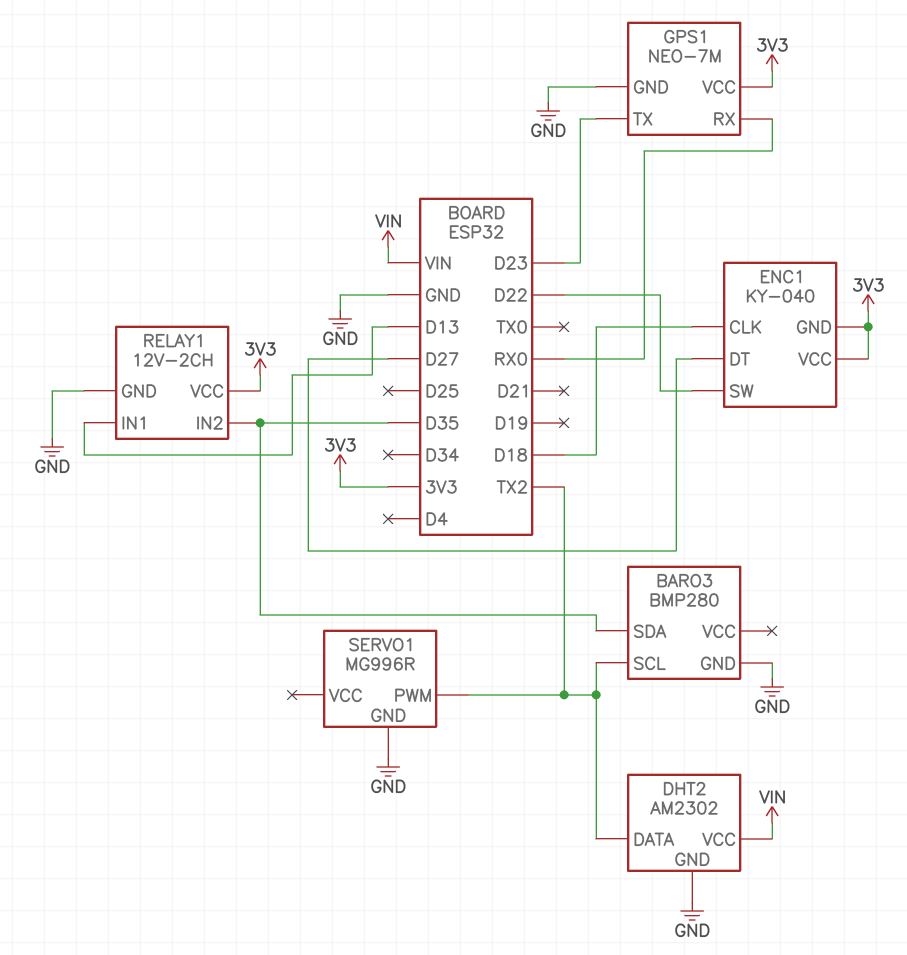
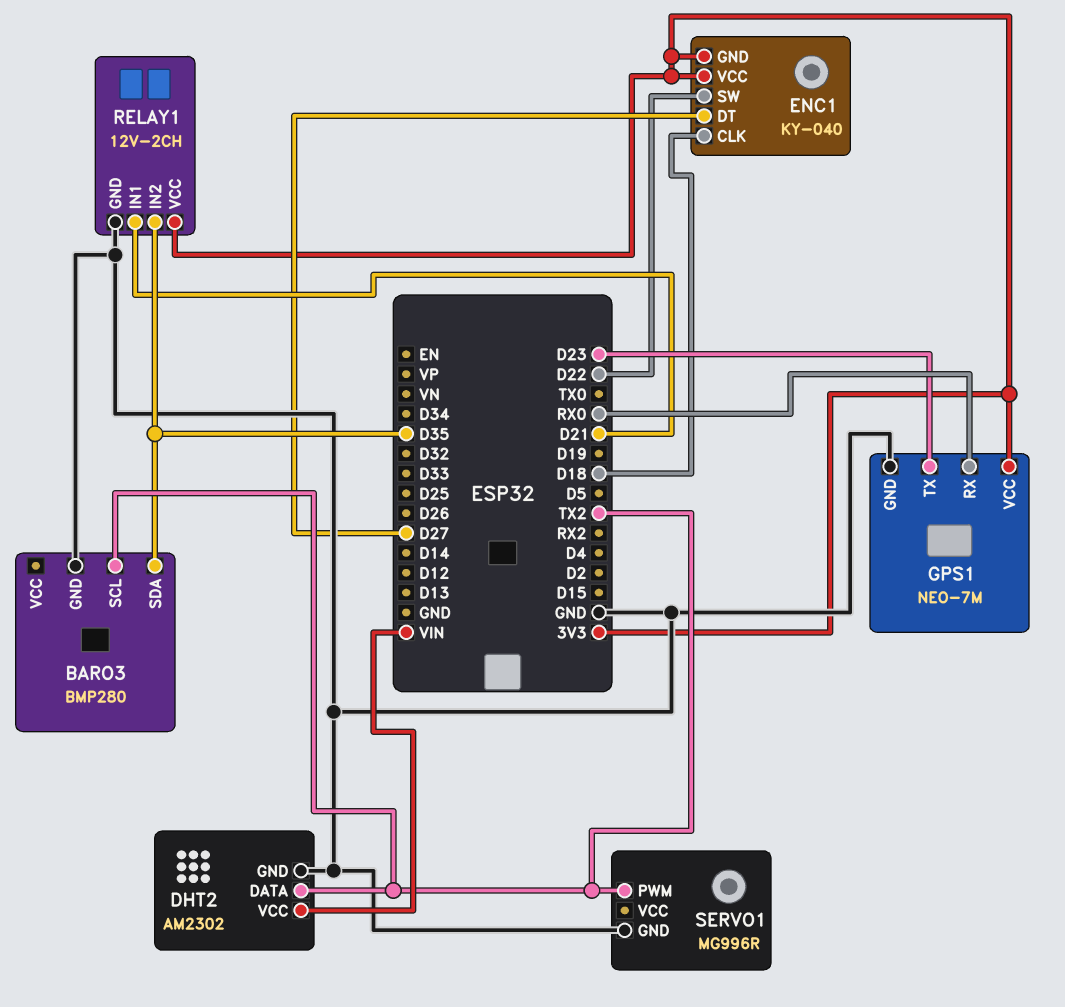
RELAY1 pin IN1: D13 -> D21

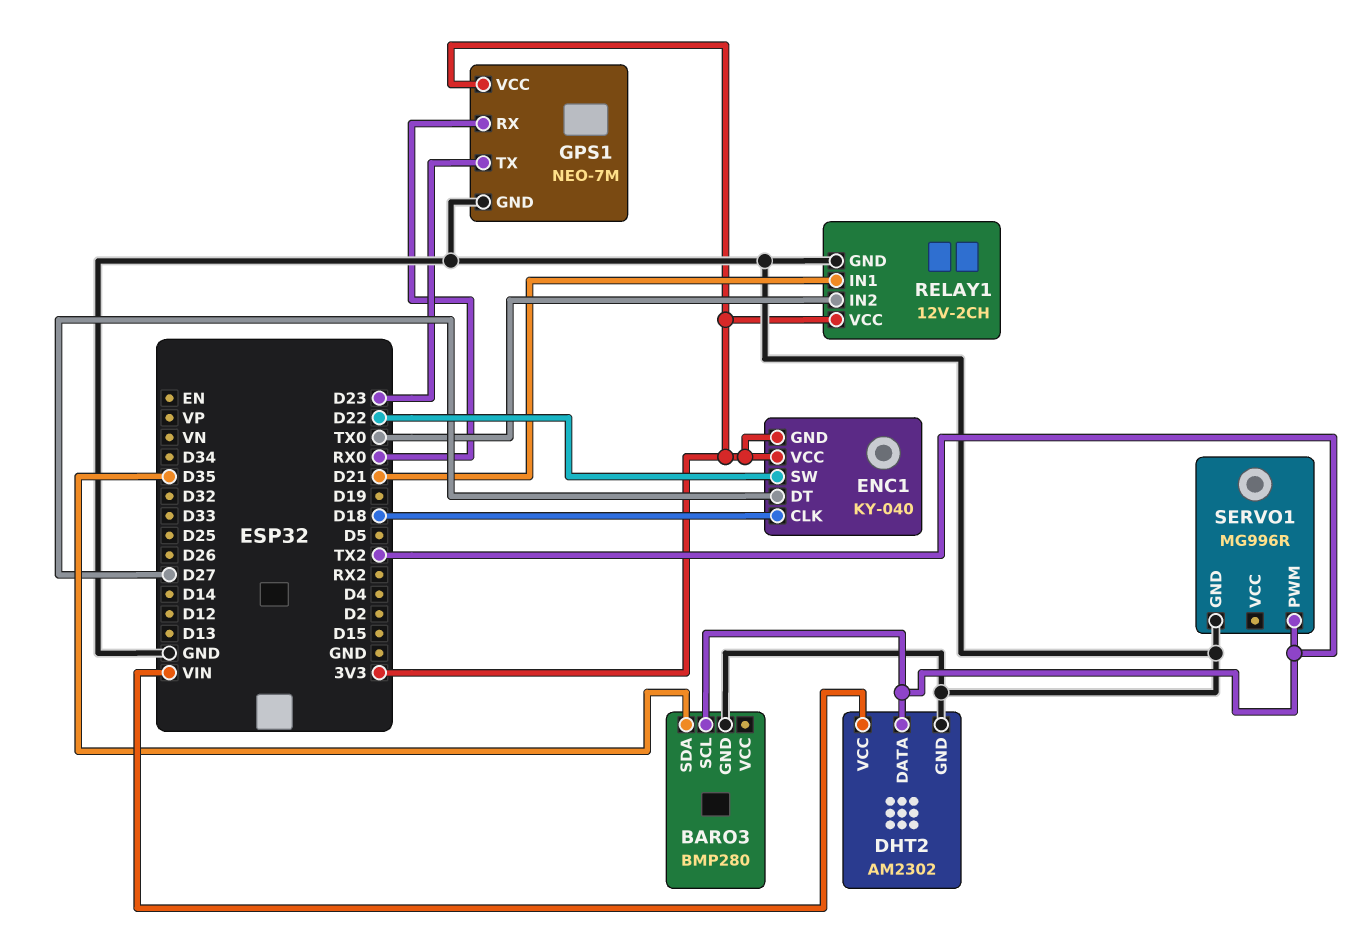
RELAY1 pin IN2: D35 -> TX0

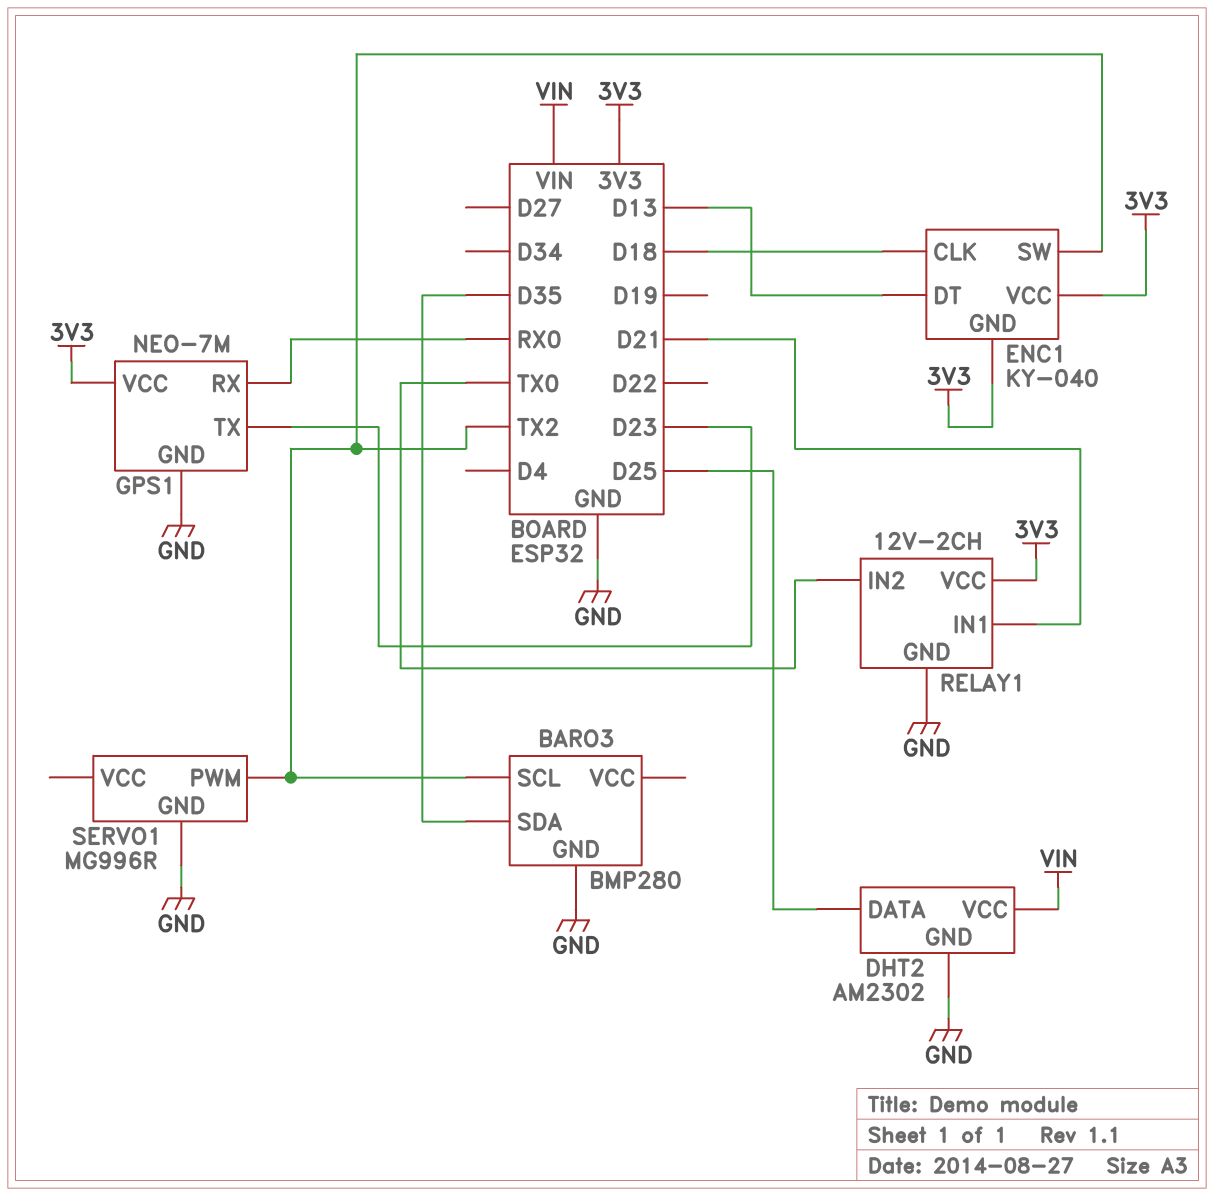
DHT2 pin DATA: TX2 -> D25
ENC1 pin DT: D27 -> D13
ENC1 pin SW: D22 -> TX2

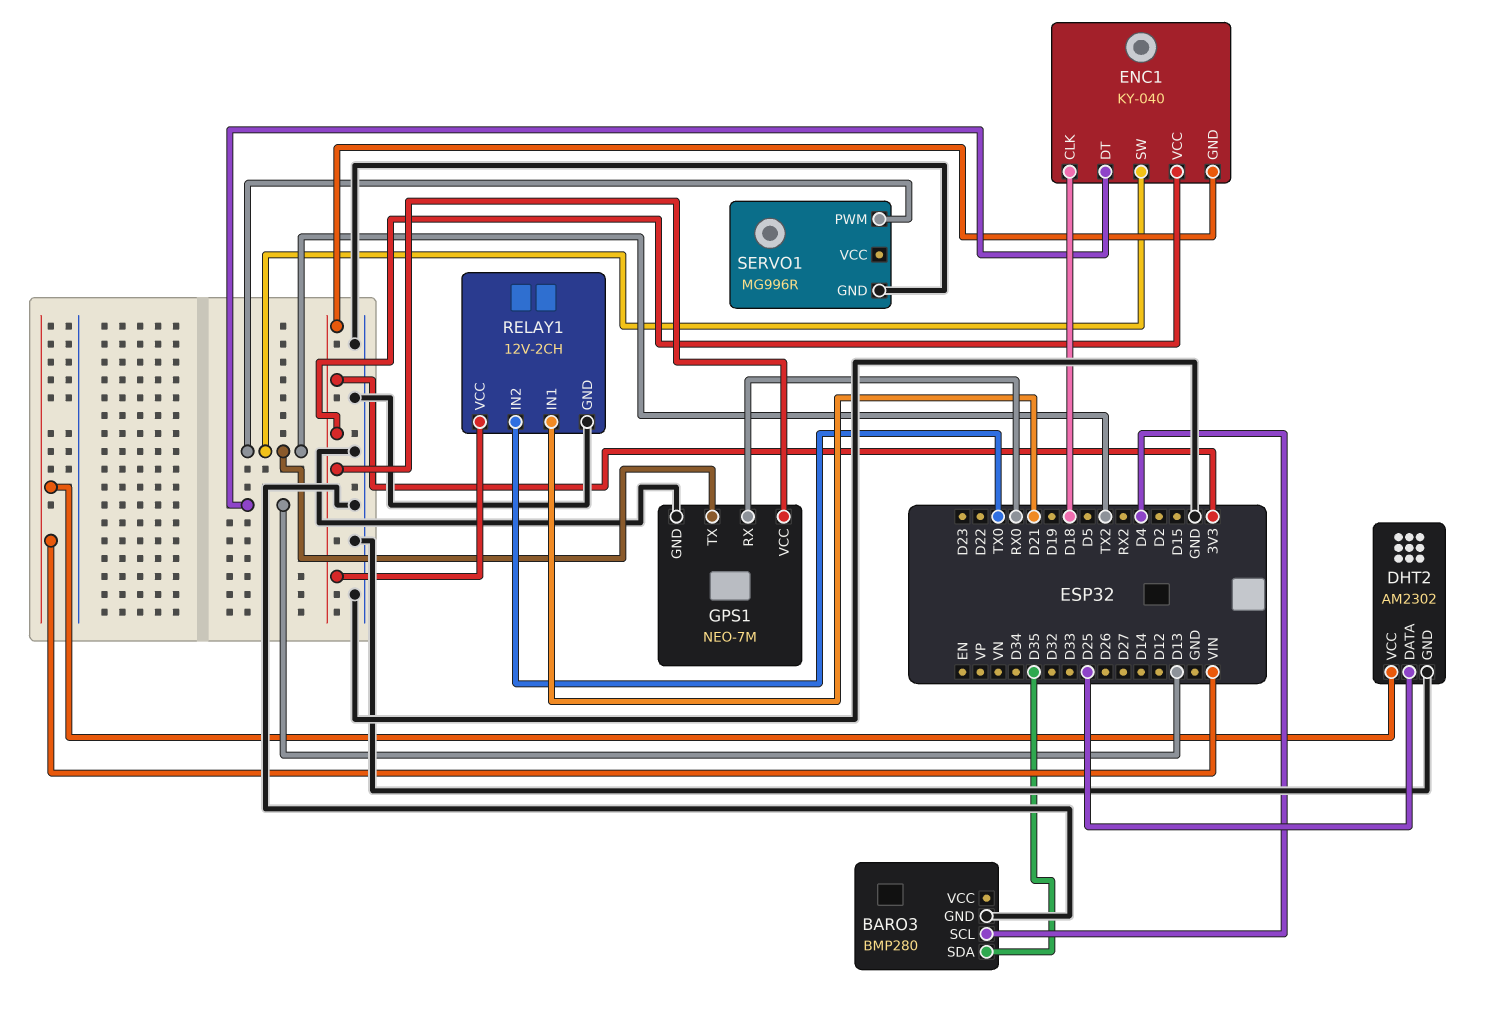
BARO3 pin SCL: TX2 -> D4
GPS1 pin TX: D23 -> TX2

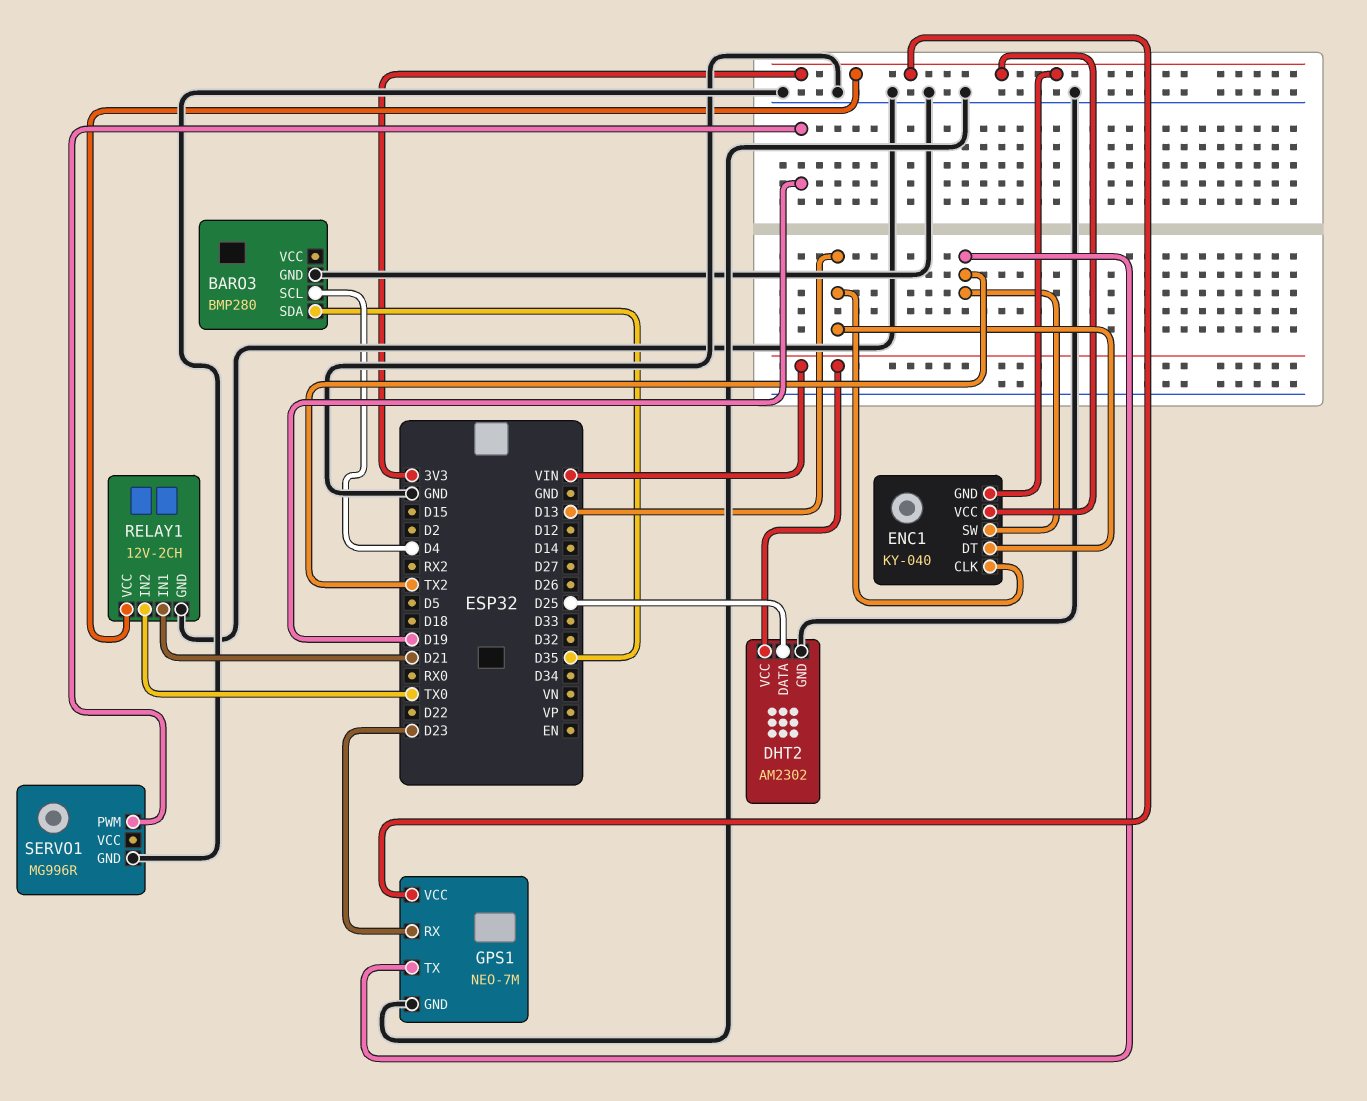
ENC1 pin CLK: D18 -> D13
GPS1 pin RX: RX0 -> D23
SERVO1 pin PWM: TX2 -> D19

